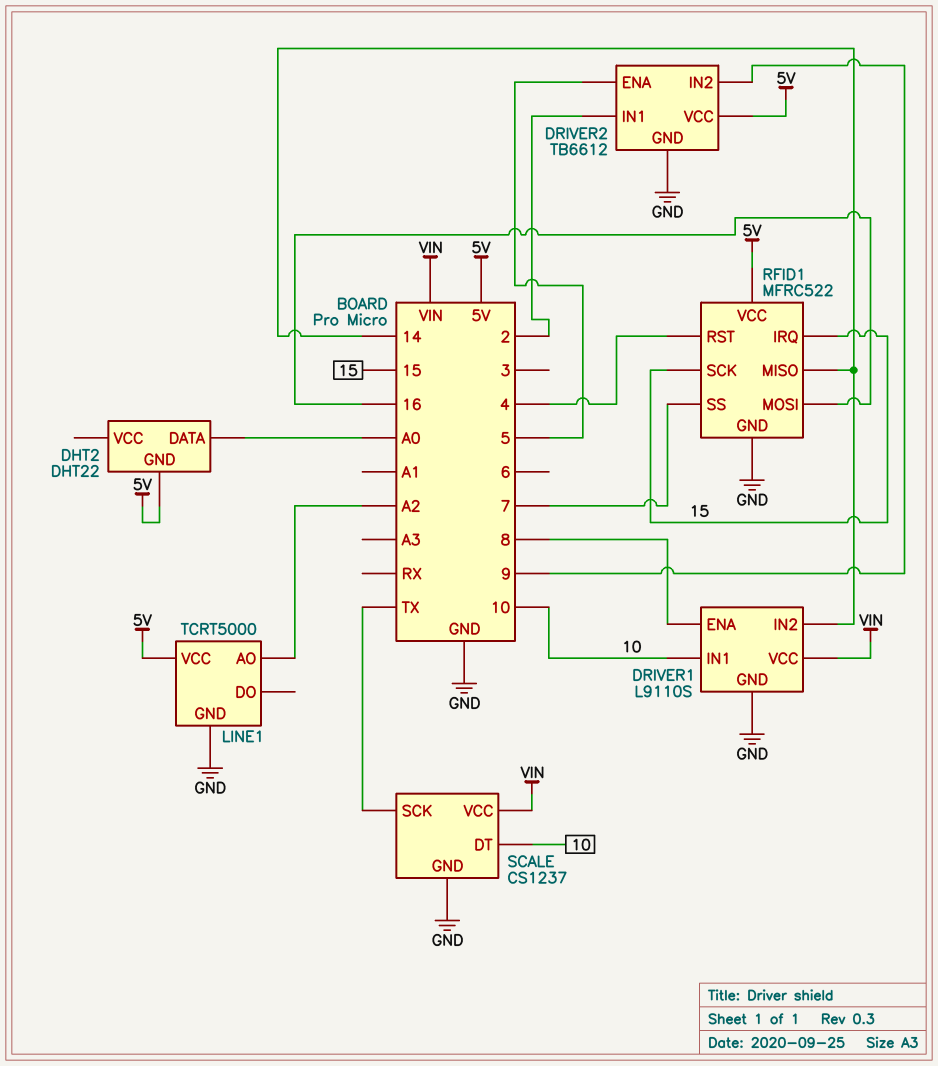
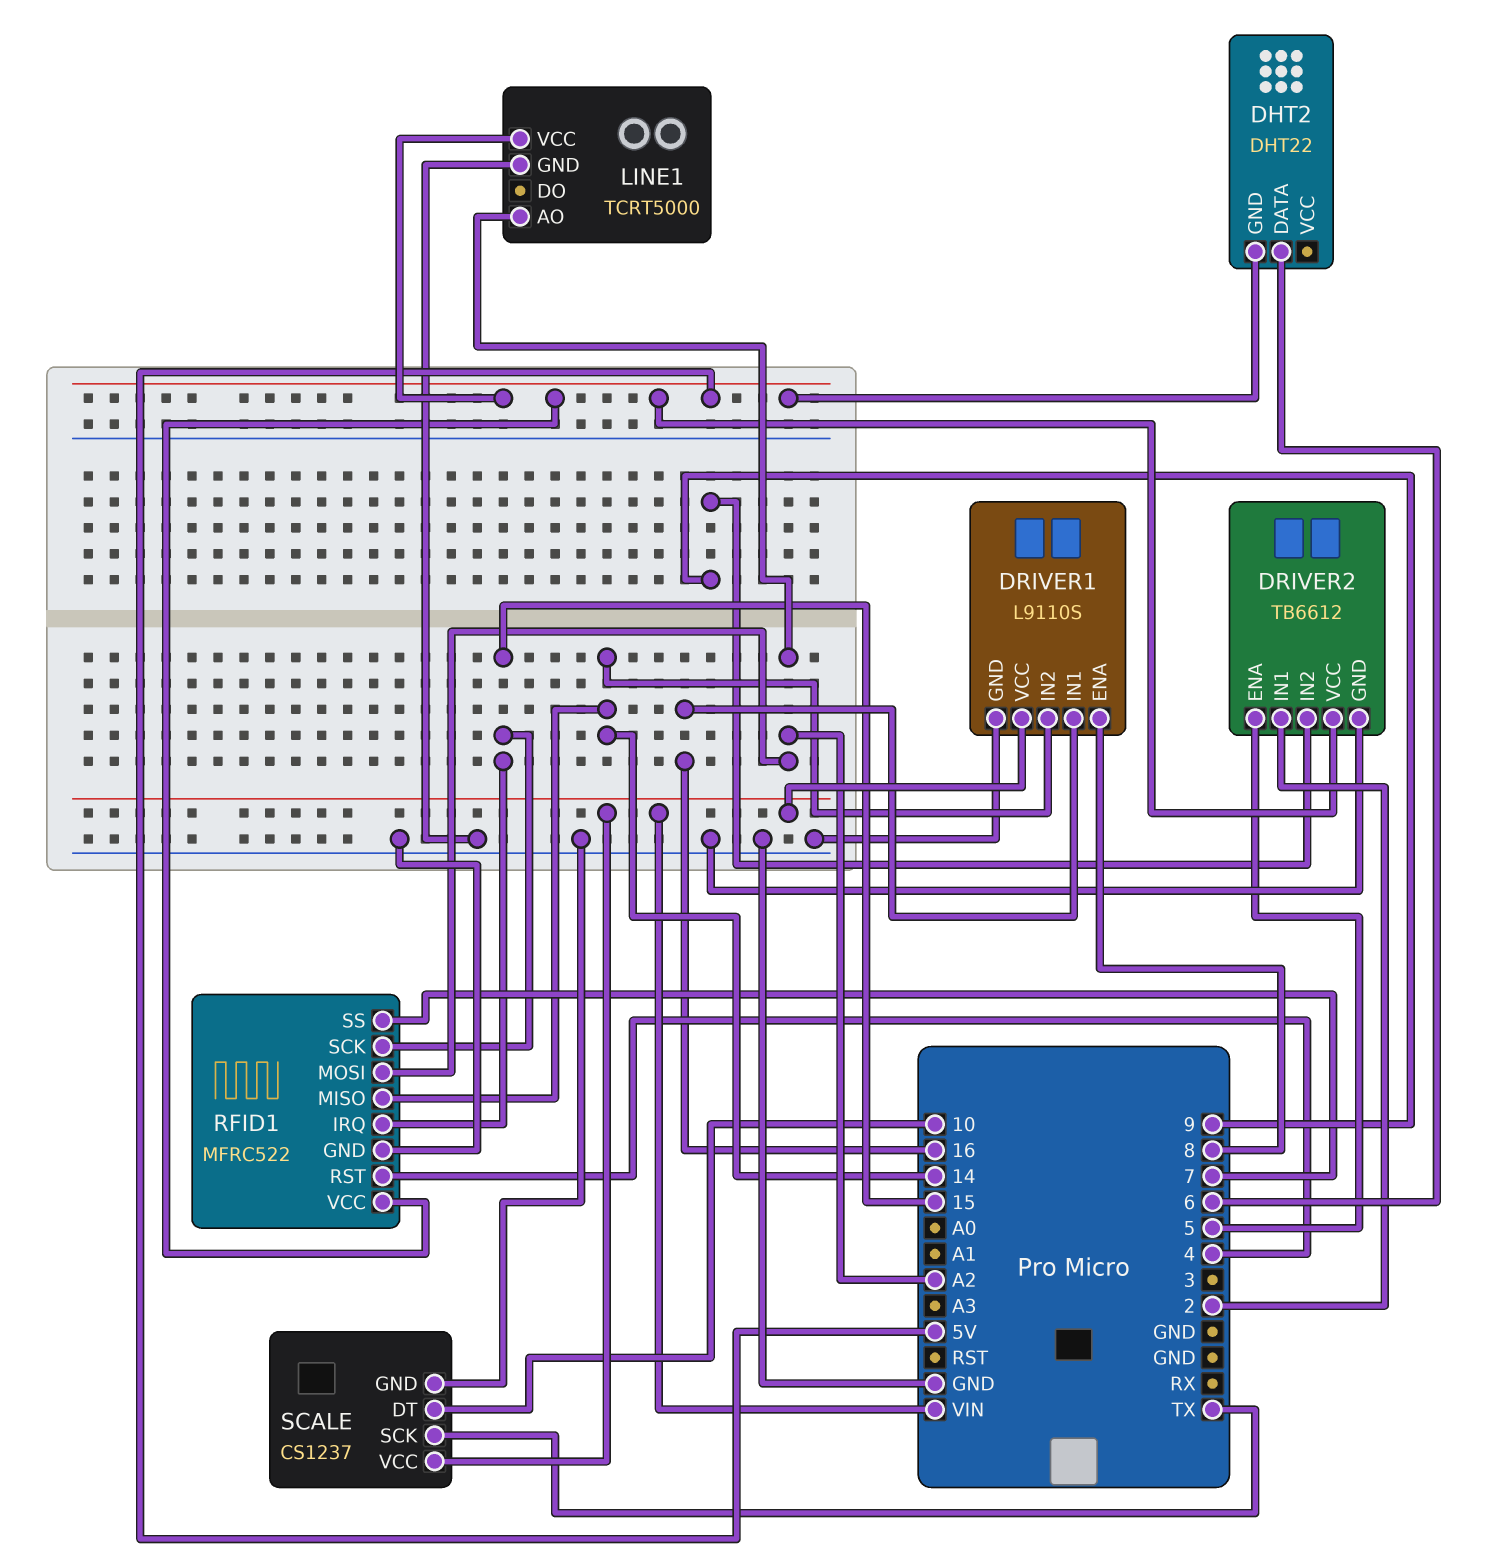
DHT2 pin DATA: A0 -> 6
DRIVER1 pin IN1: 10 -> 16
RFID1 pin MOSI: 16 -> A2

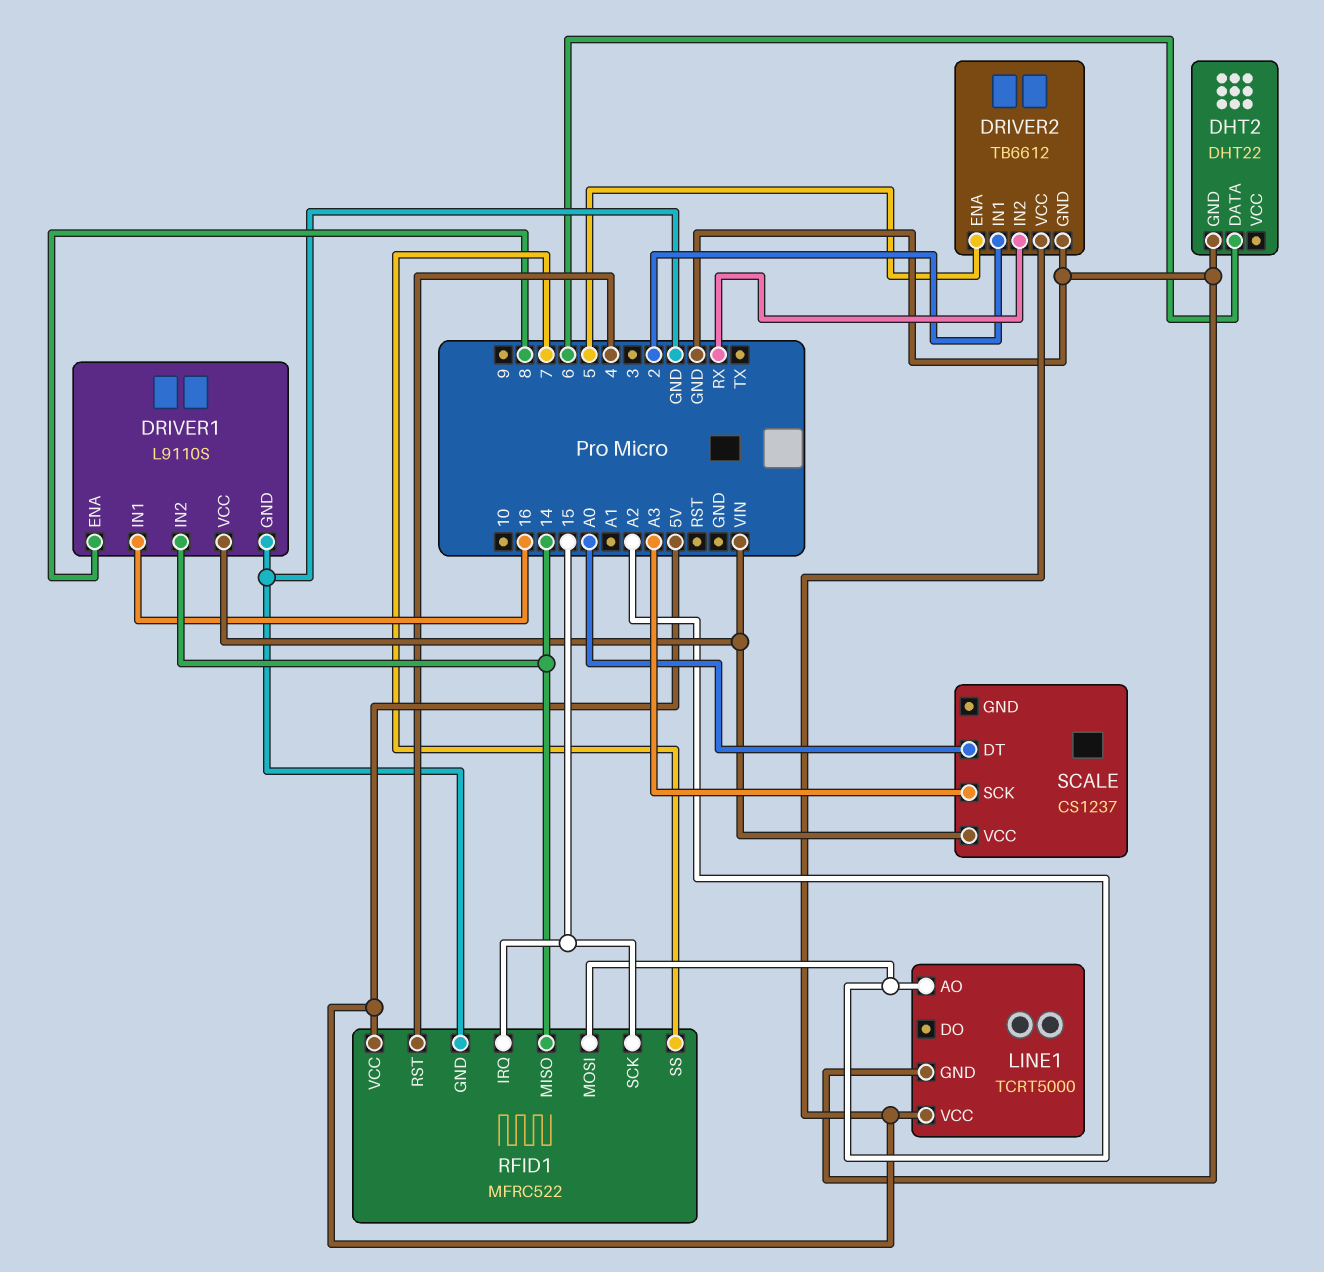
DHT2 pin GND: 5V -> GND
DRIVER2 pin IN2: 9 -> RX
SCALE pin DT: 10 -> A0
SCALE pin GND: GND -> none
SCALE pin SCK: TX -> A3

